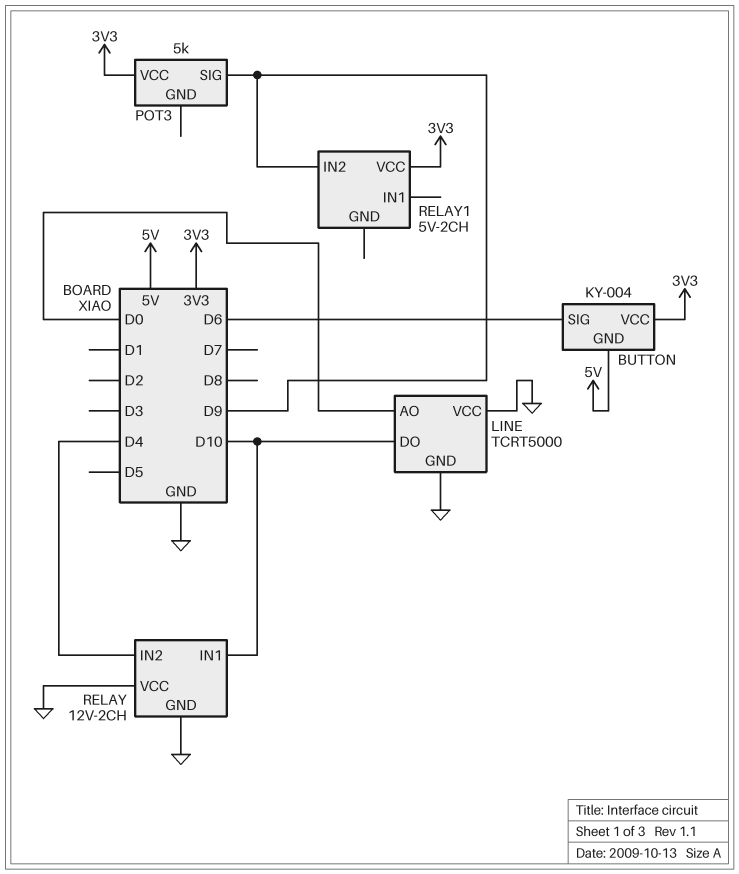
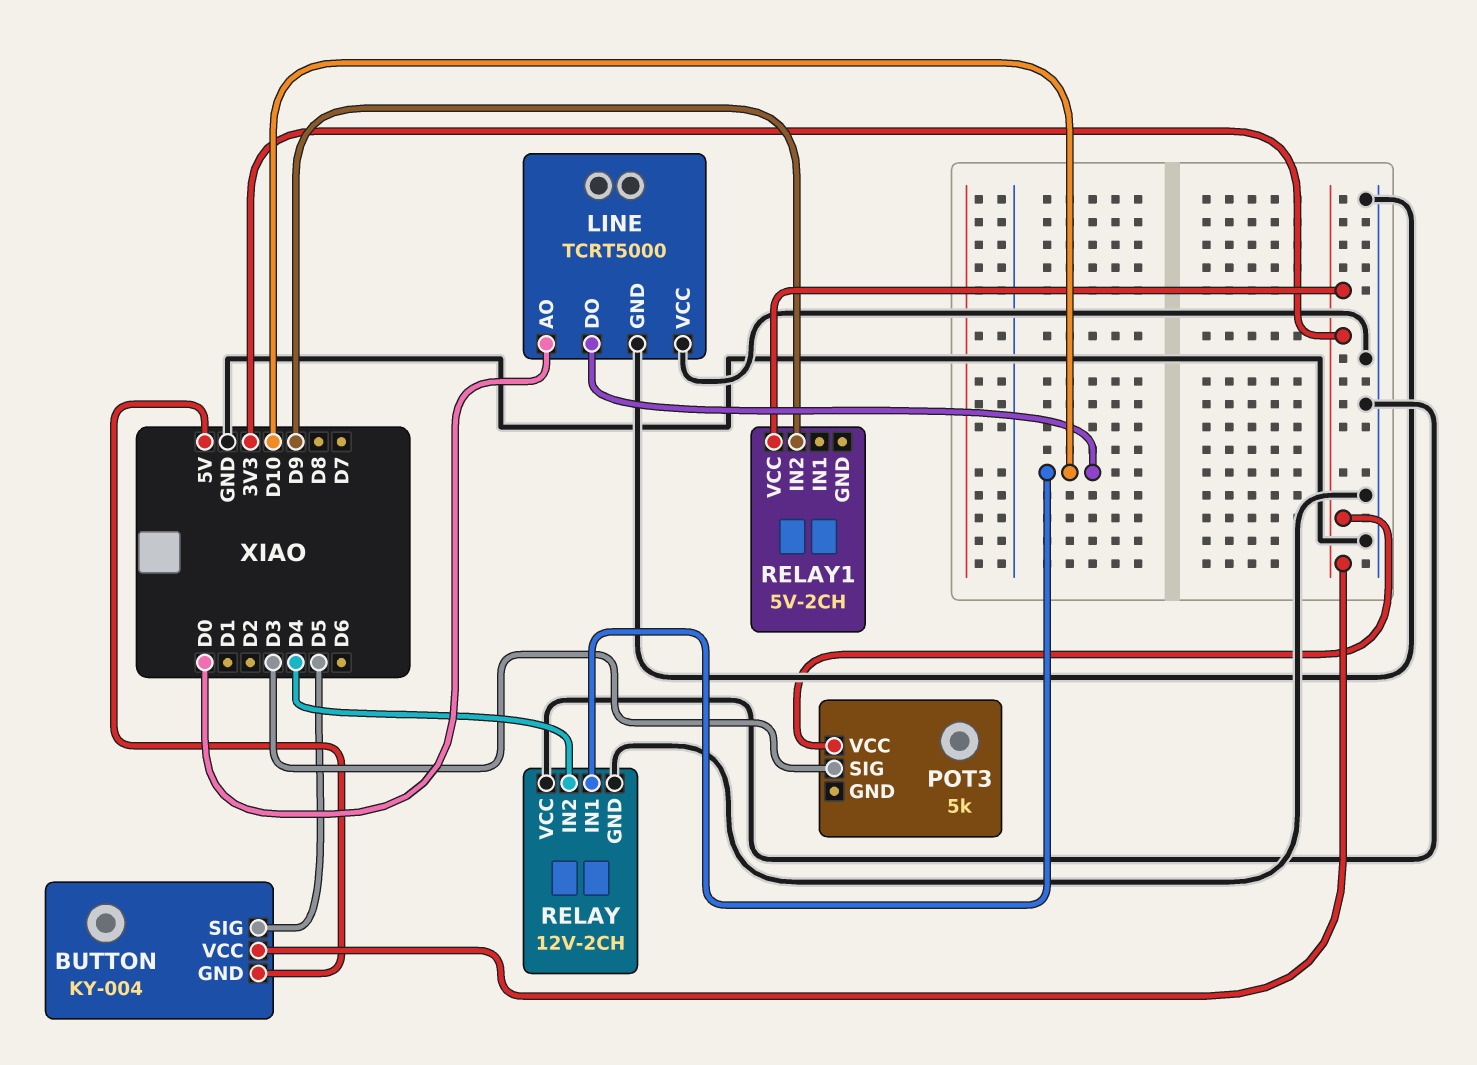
BUTTON pin SIG: D6 -> D5
POT3 pin SIG: D9 -> D3

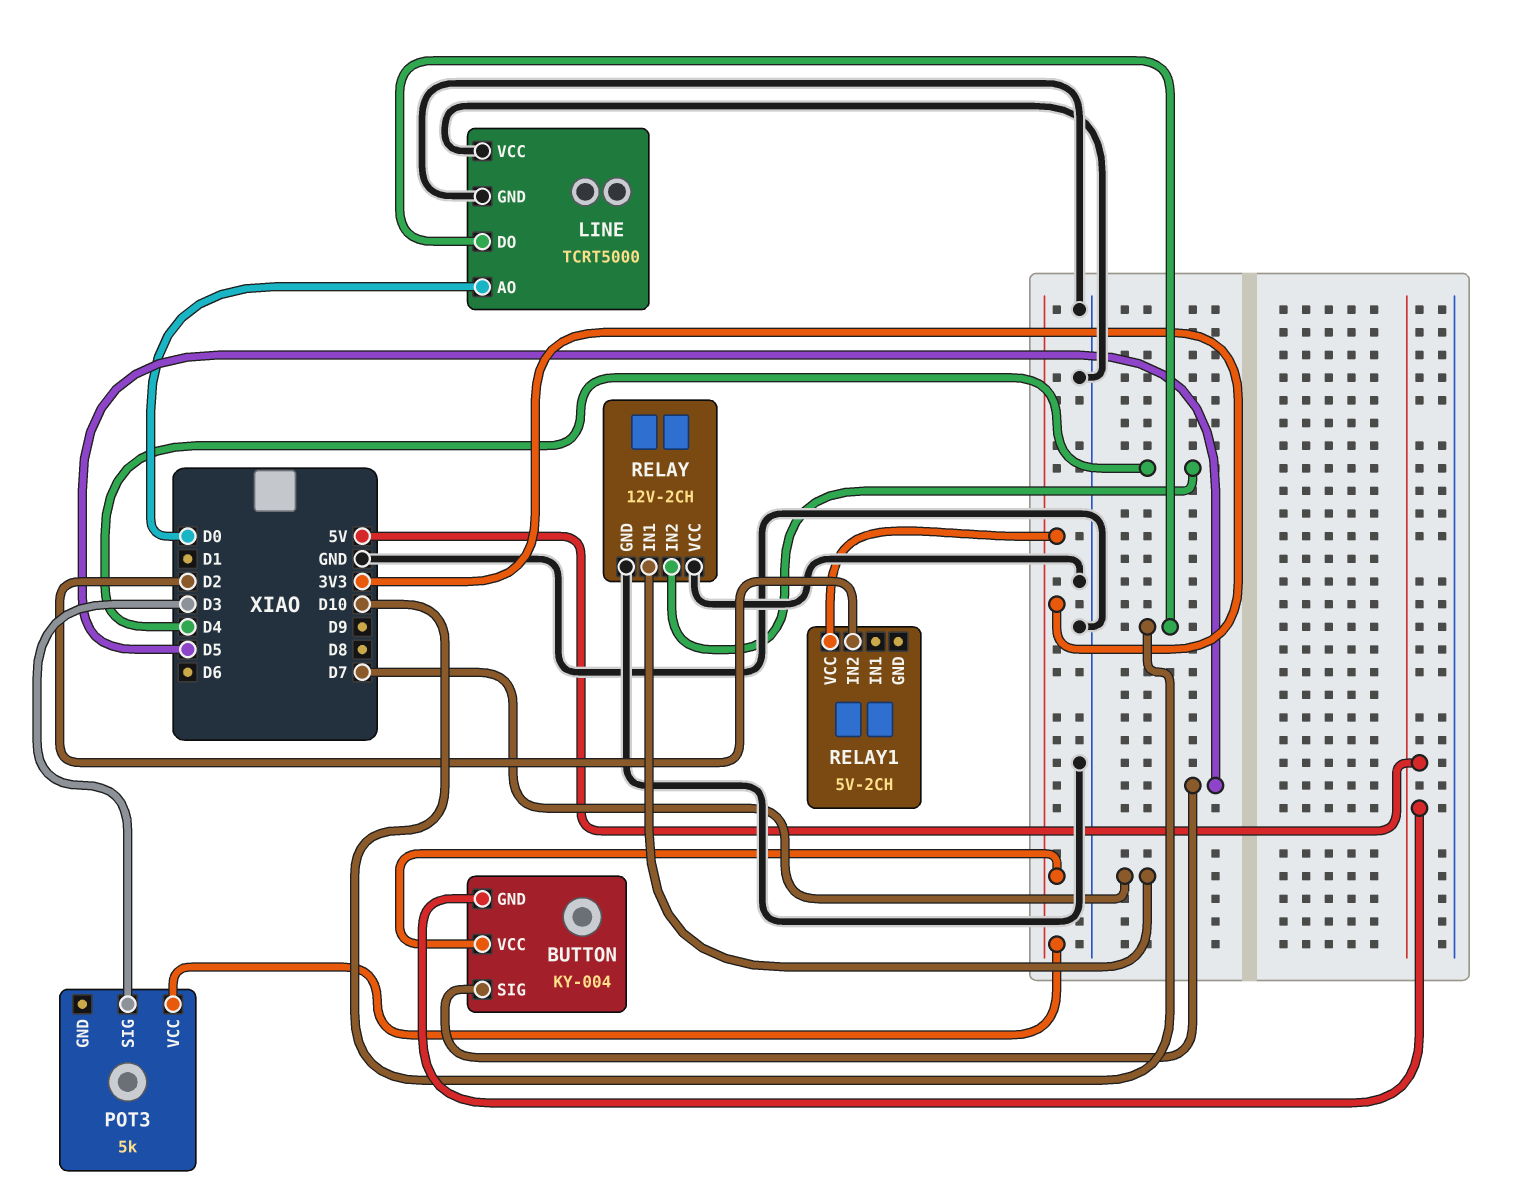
RELAY pin IN1: D10 -> D7
RELAY1 pin IN2: D9 -> D2

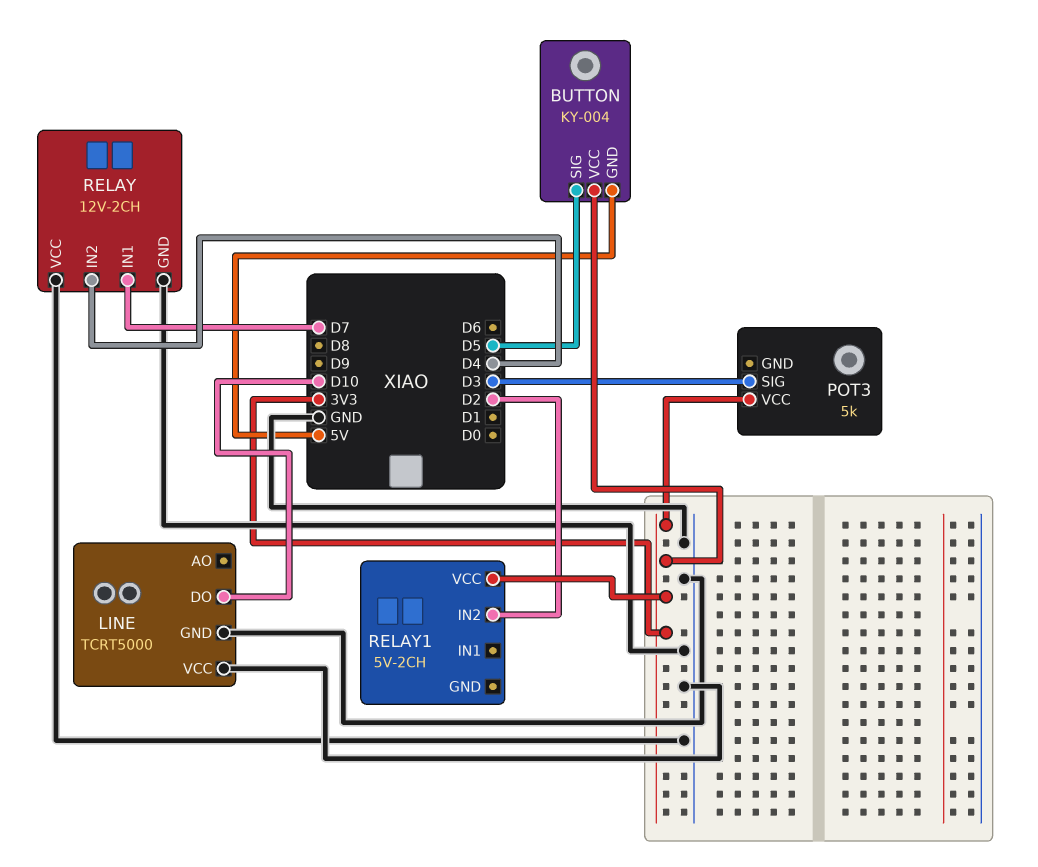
LINE pin AO: D0 -> none

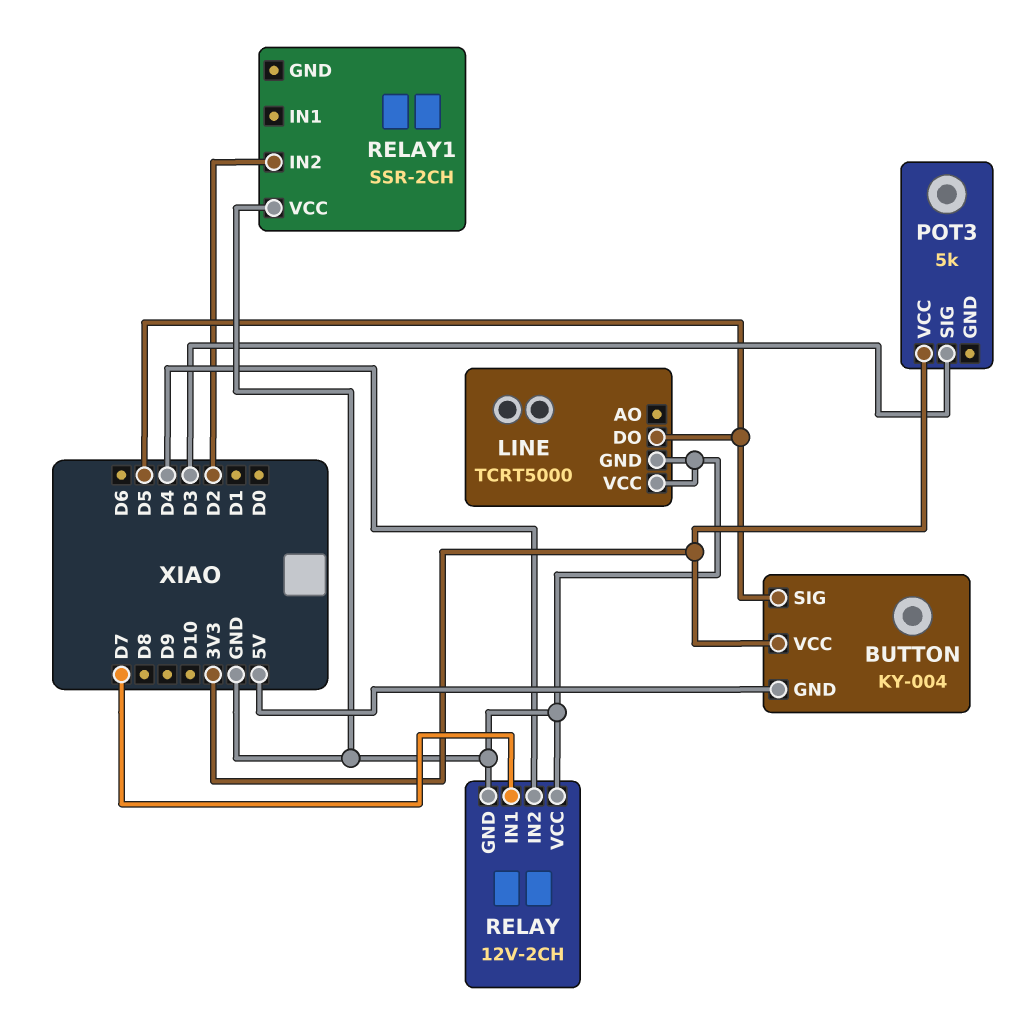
LINE pin DO: D10 -> D5
RELAY1: 5V-2CH -> SSR-2CH
RELAY1 pin VCC: 3V3 -> GND

